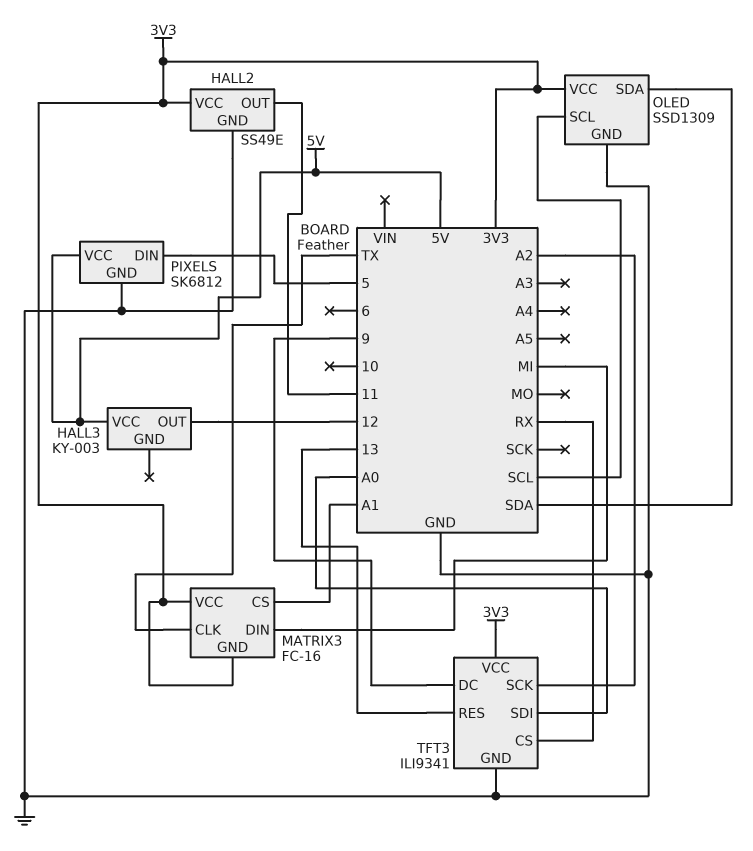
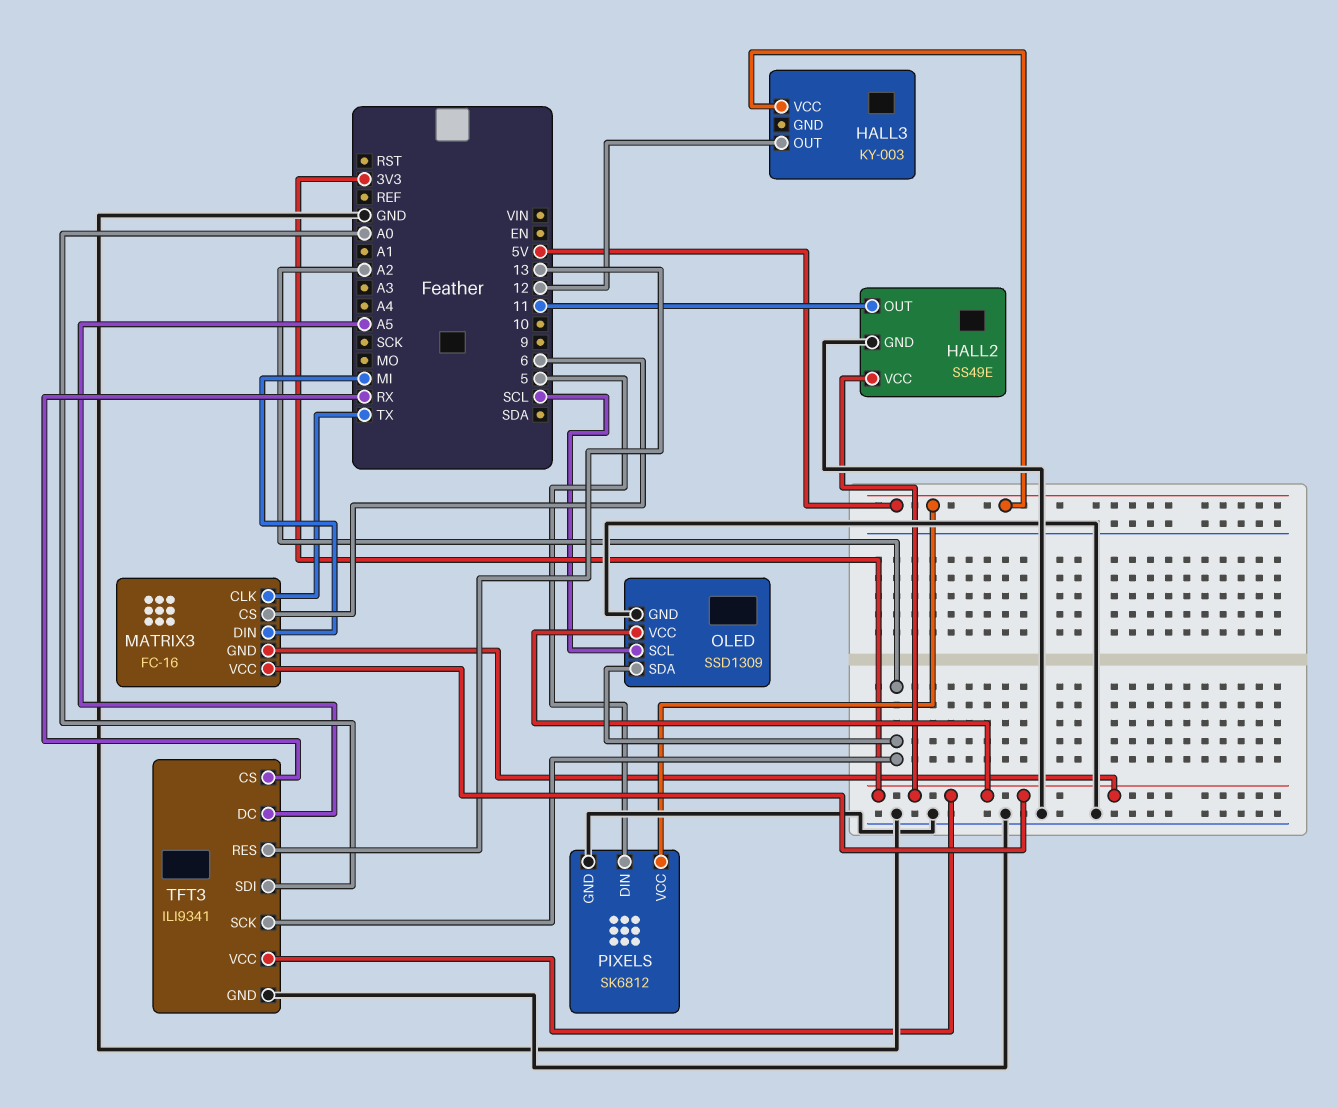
MATRIX3 pin CS: A1 -> 6
OLED pin SDA: SDA -> A2
TFT3 pin DC: 9 -> A5

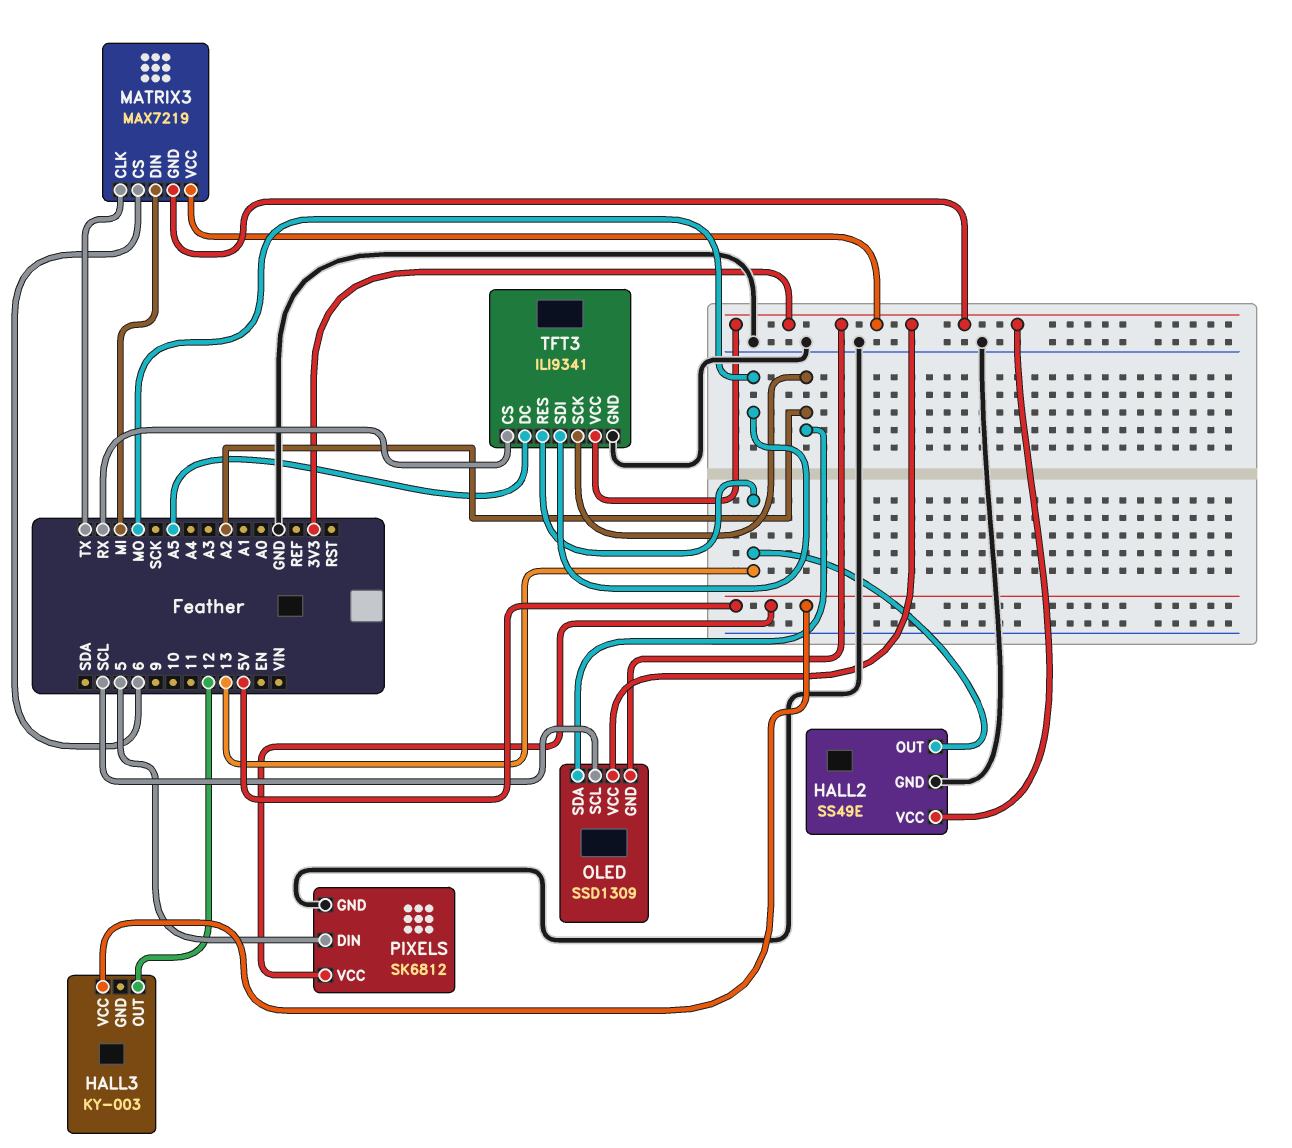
HALL2 pin OUT: 11 -> 13
MATRIX3: FC-16 -> MAX7219
OLED pin GND: GND -> 3V3
TFT3 pin SDI: A0 -> MO

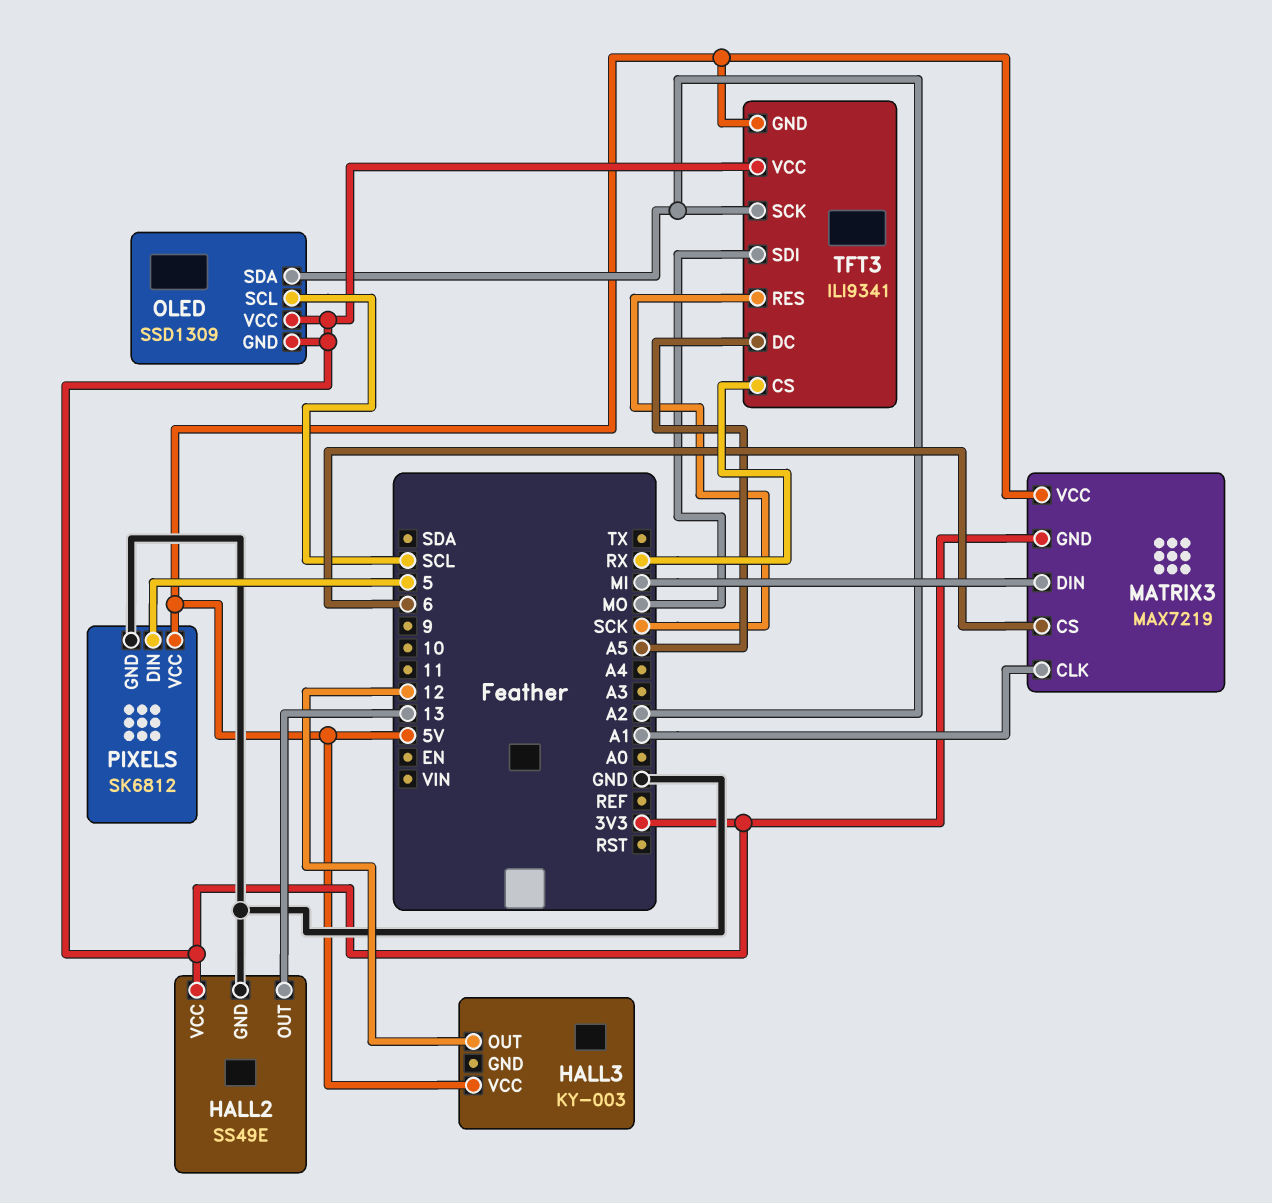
MATRIX3 pin CLK: TX -> A1
MATRIX3 pin VCC: 3V3 -> 5V
TFT3 pin GND: GND -> 5V
TFT3 pin RES: 13 -> SCK

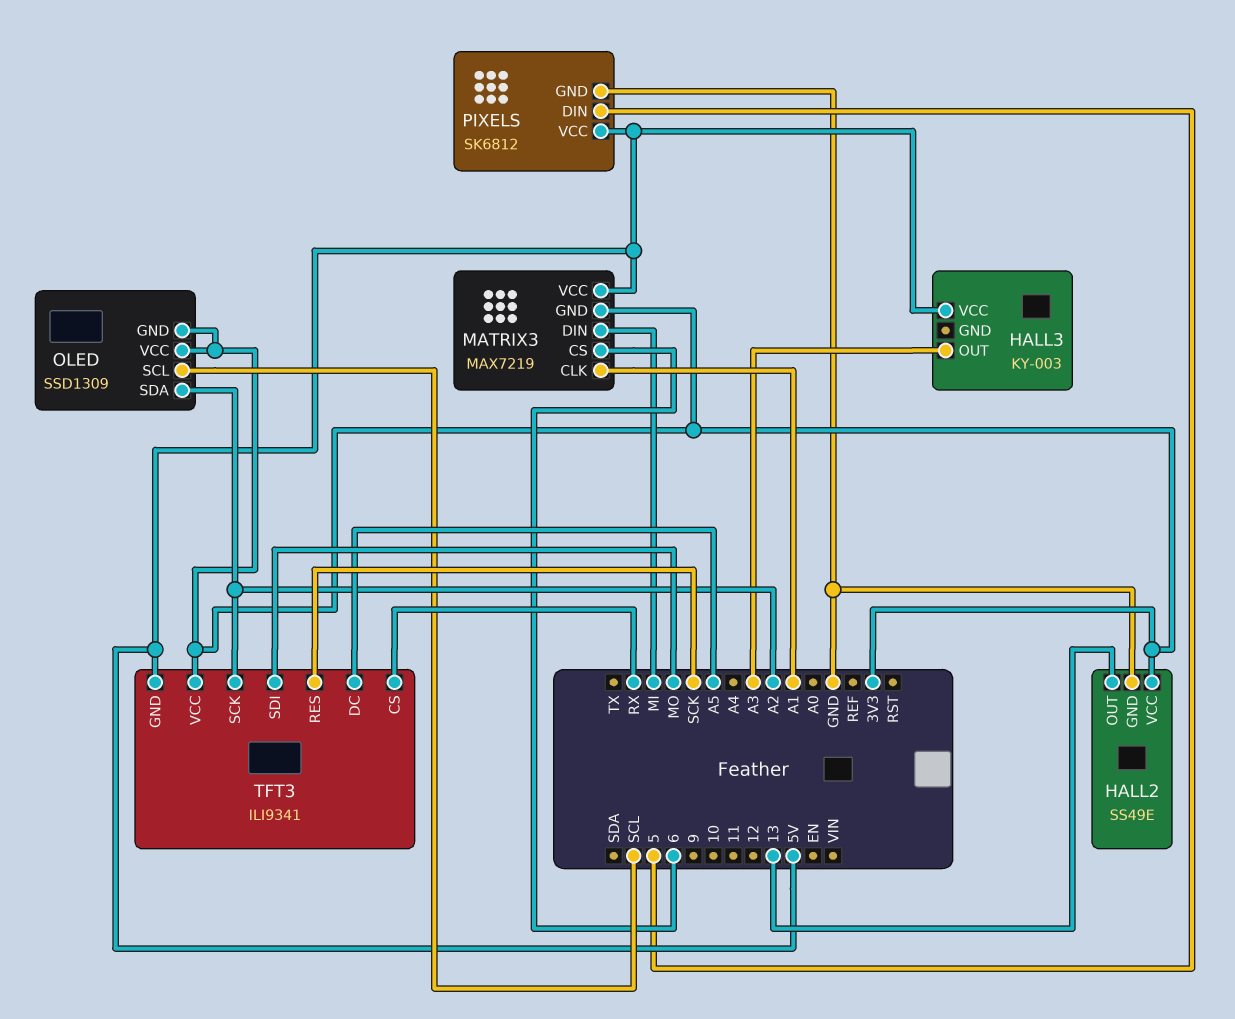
HALL3 pin OUT: 12 -> A3

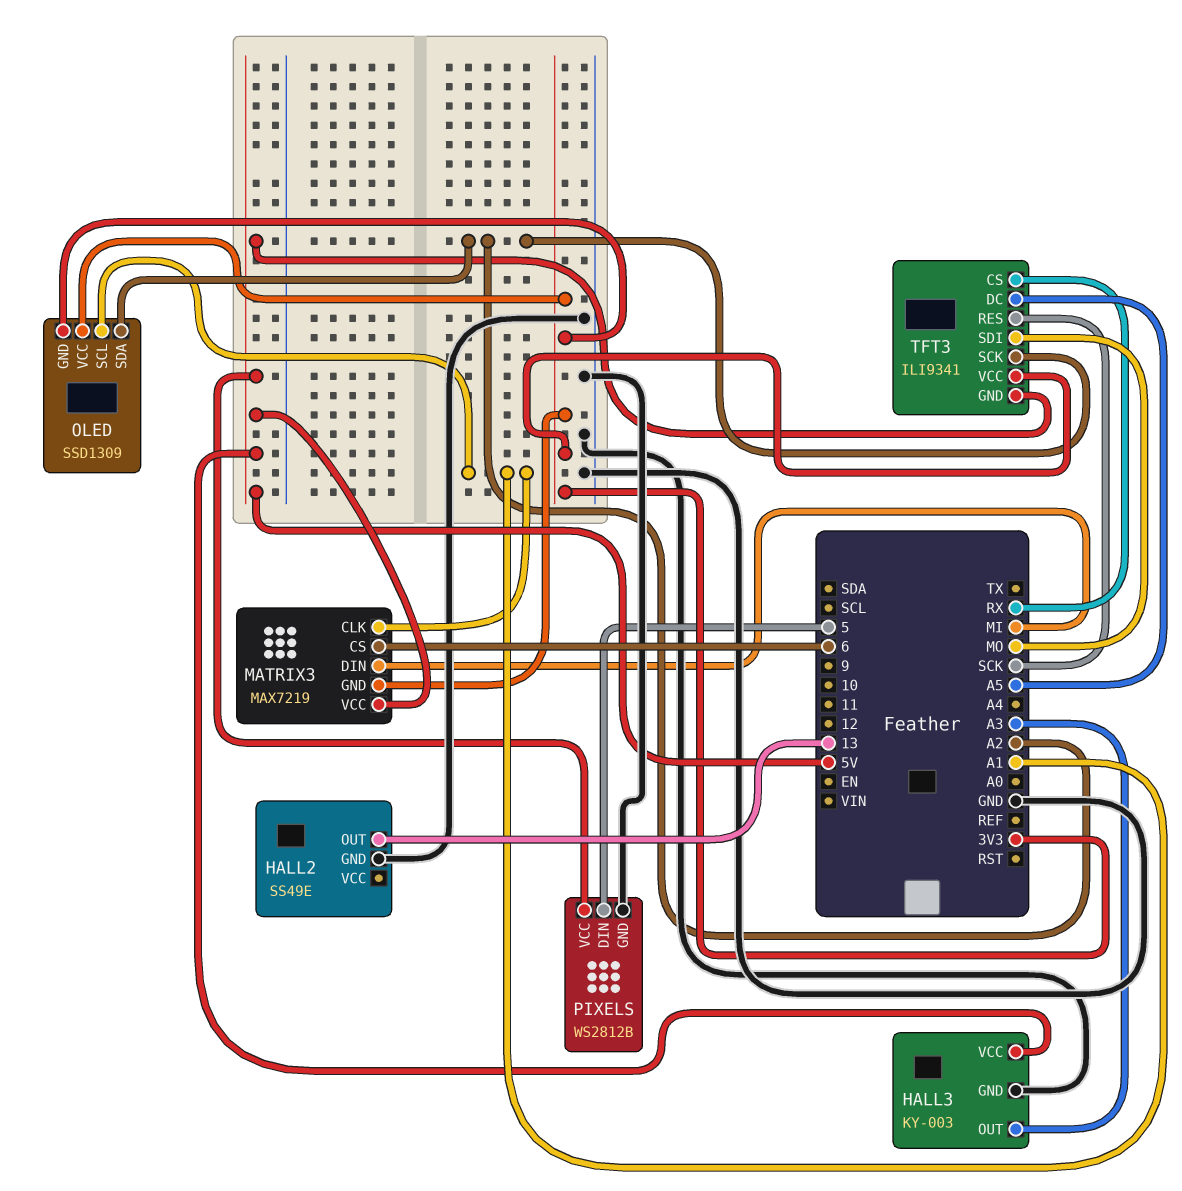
HALL2 pin VCC: 3V3 -> none
HALL3 pin GND: none -> GND
OLED pin SCL: SCL -> A1
PIXELS: SK6812 -> WS2812B

